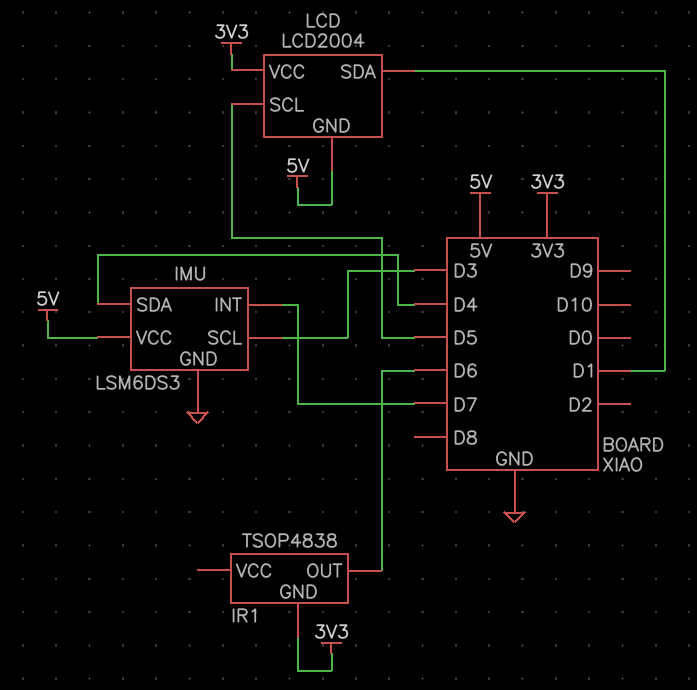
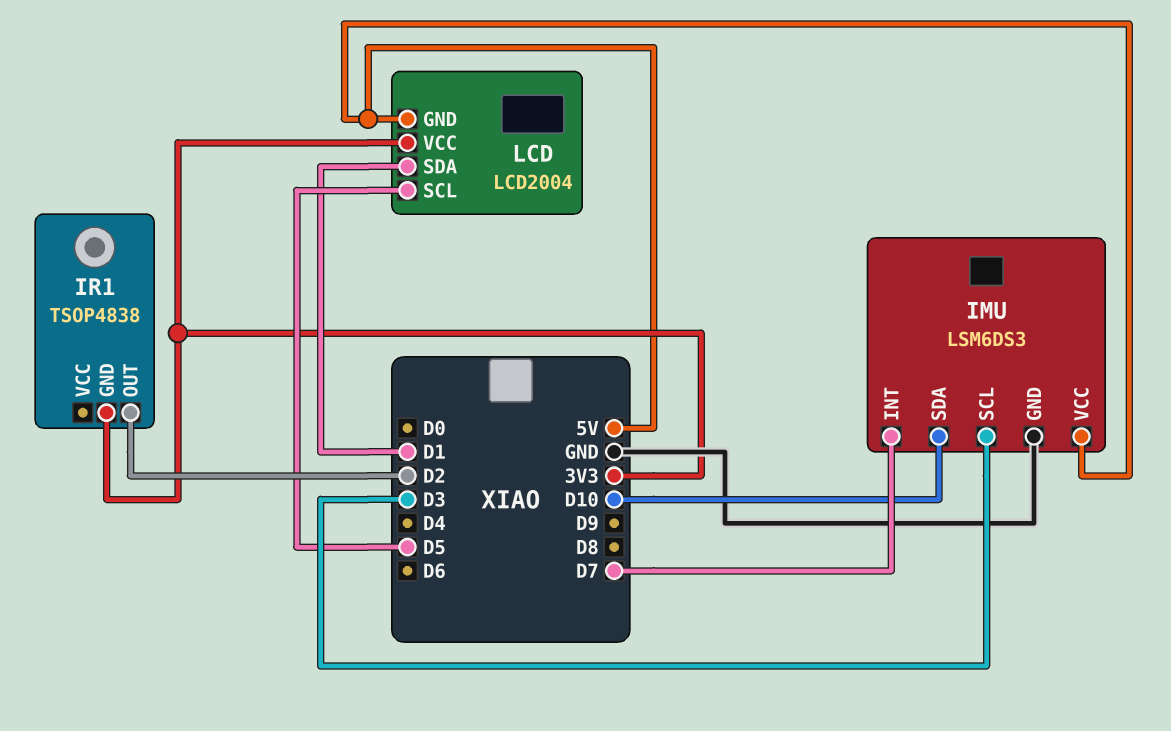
IMU pin SDA: D4 -> D10
IR1 pin OUT: D6 -> D2

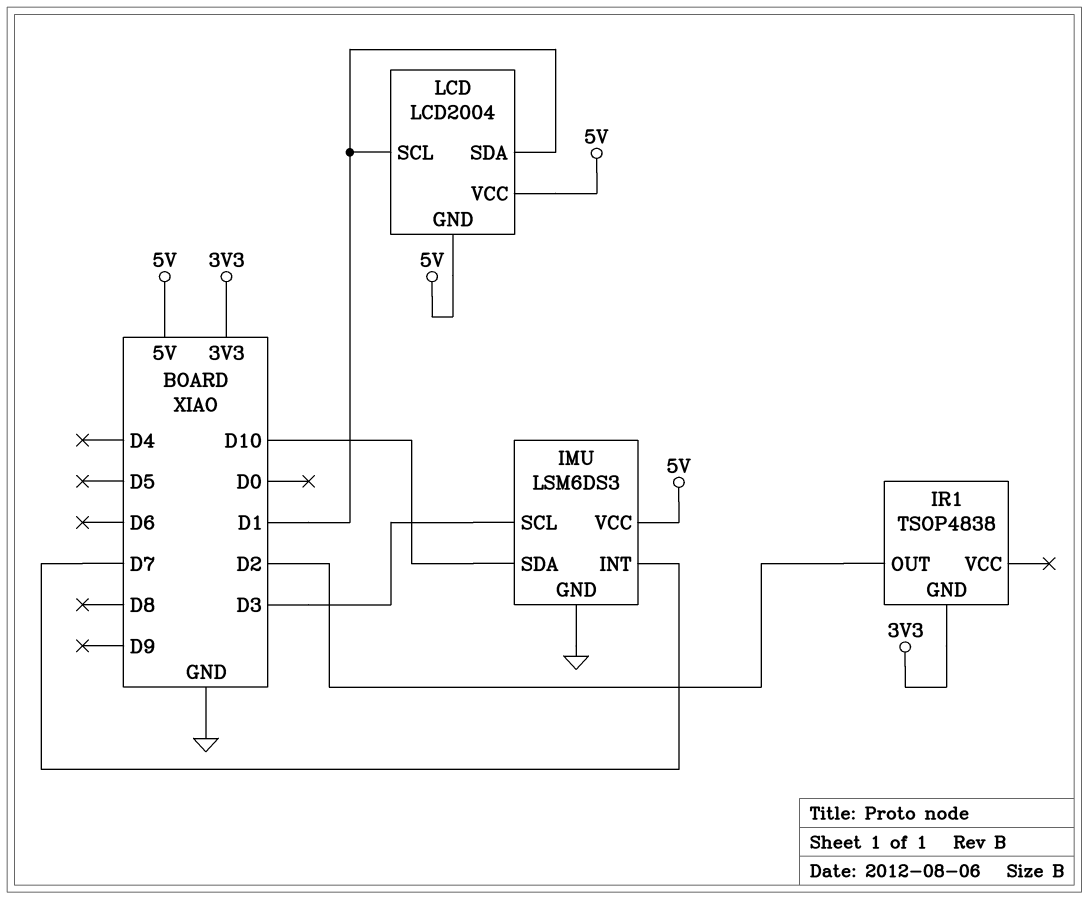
LCD pin SCL: D5 -> D1
LCD pin VCC: 3V3 -> 5V

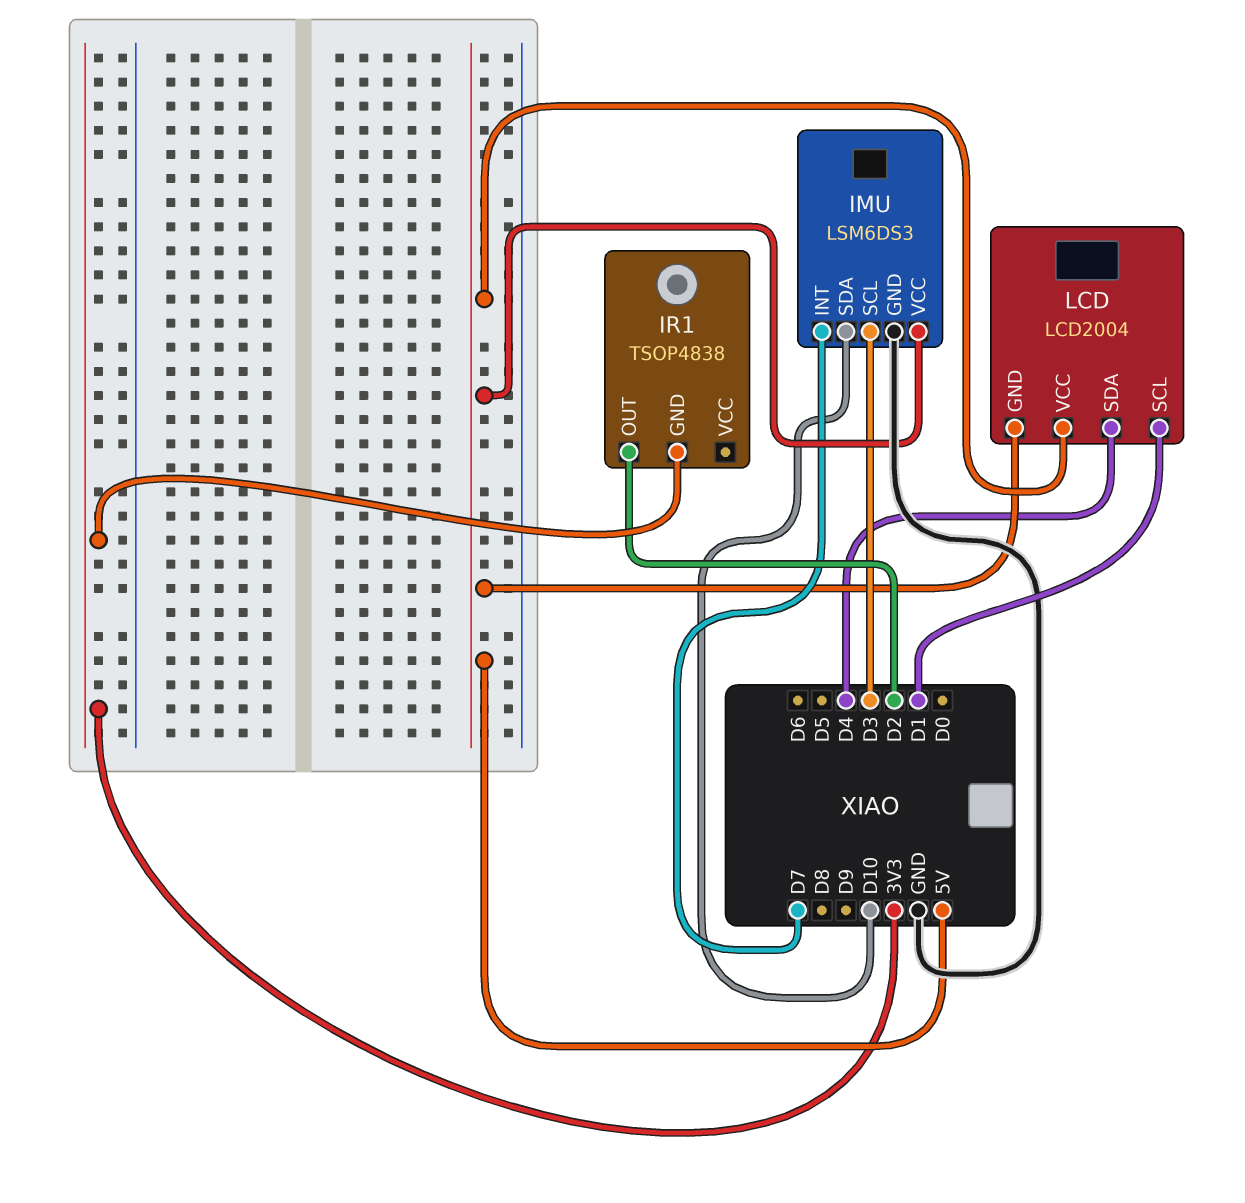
LCD pin SDA: D1 -> D4

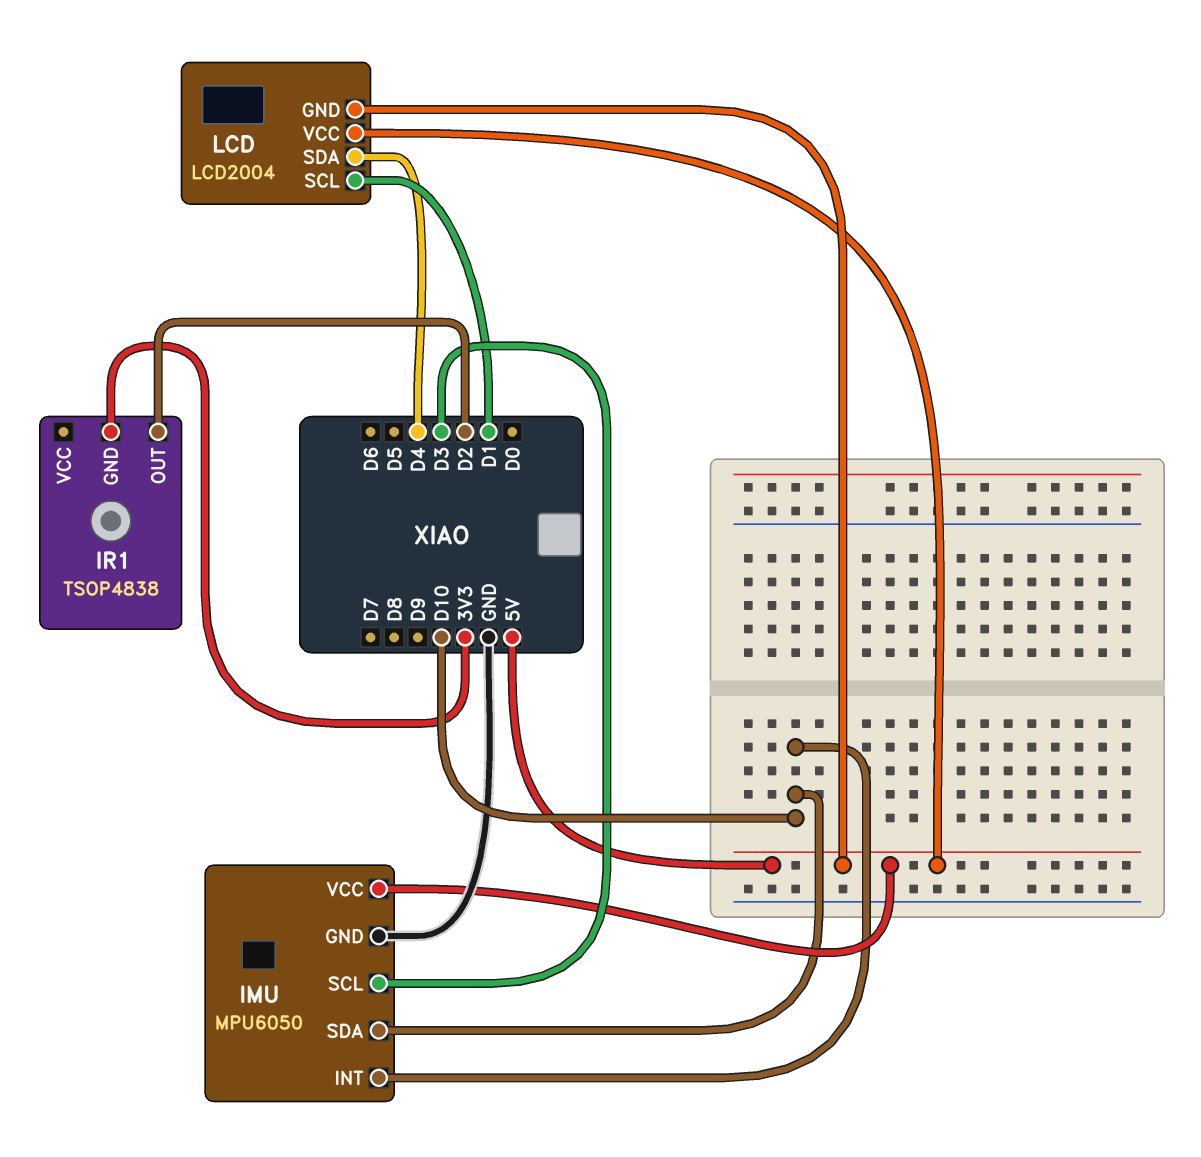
IMU: LSM6DS3 -> MPU6050
IMU pin INT: D7 -> D10

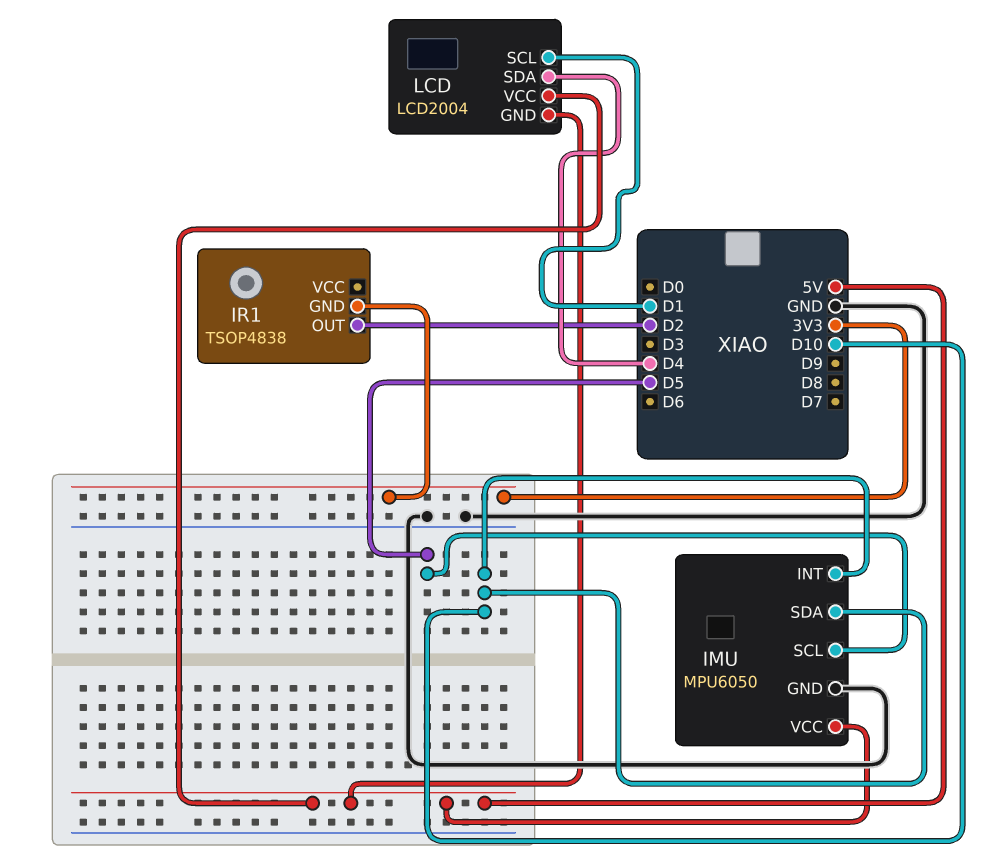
IMU pin SCL: D3 -> D5

